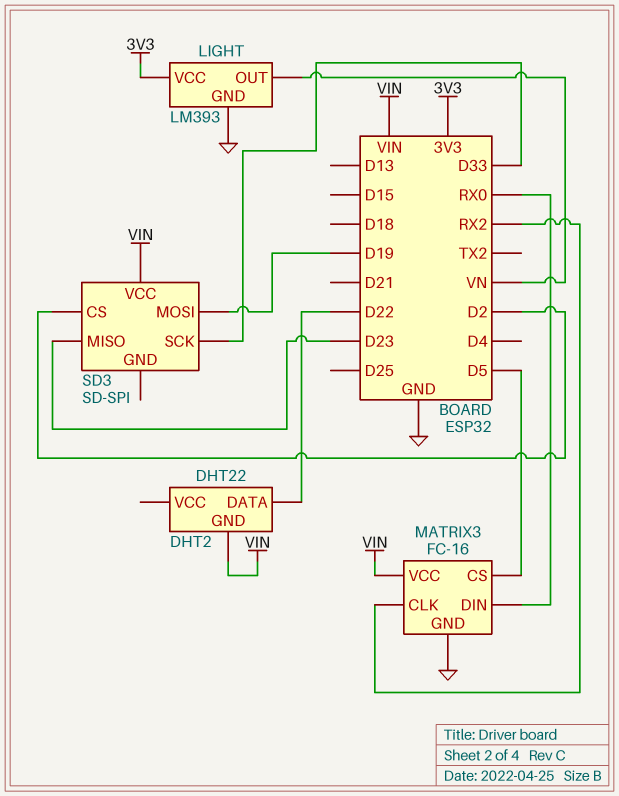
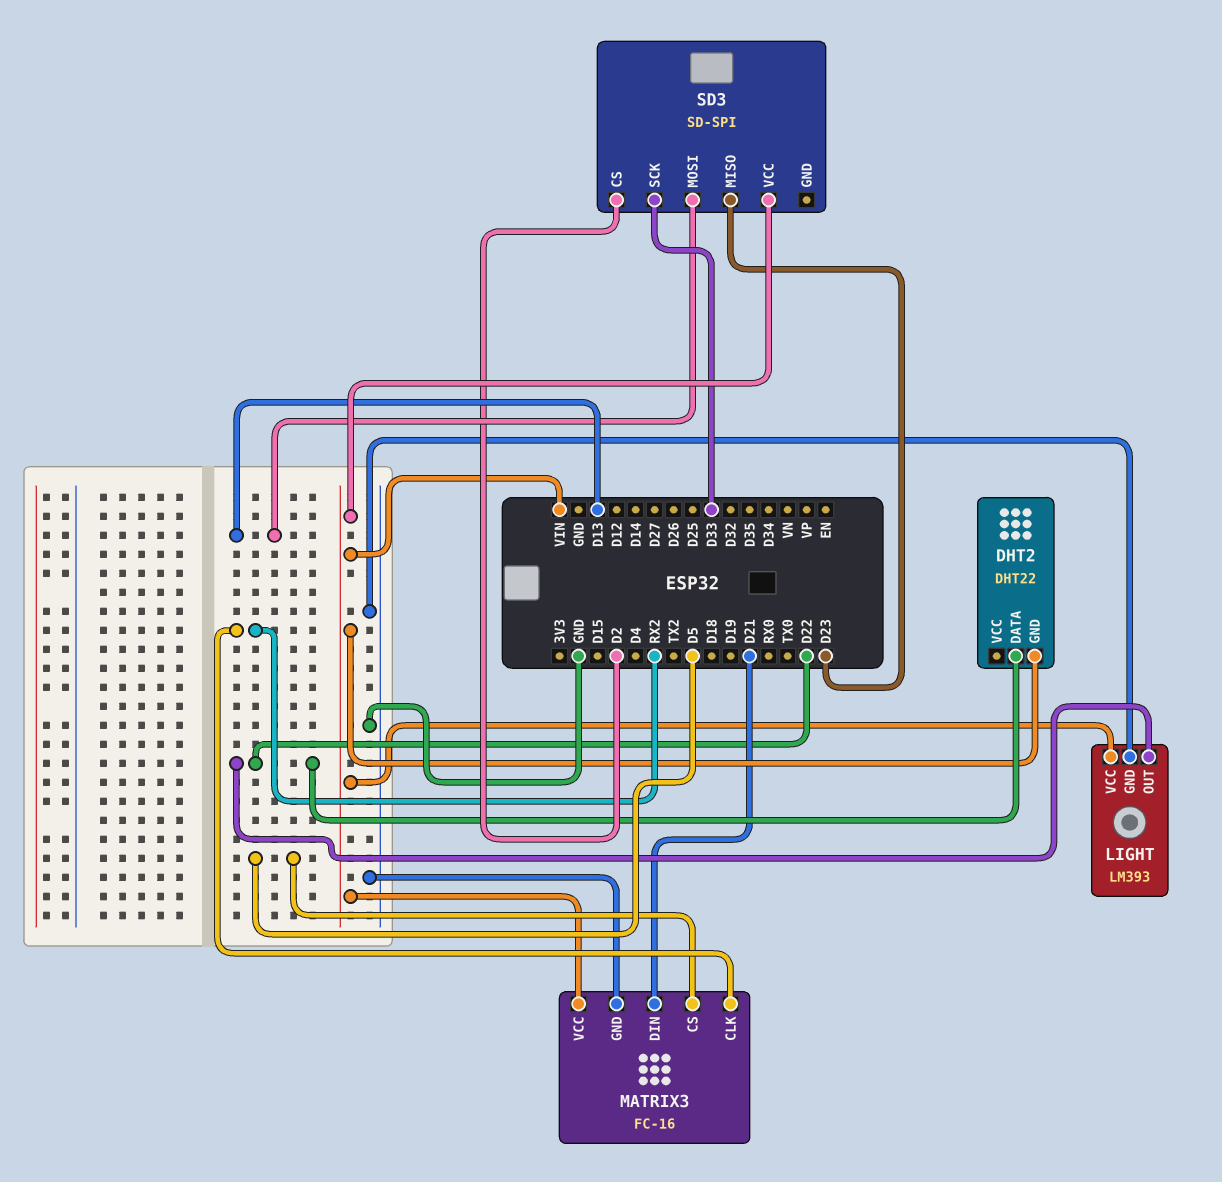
LIGHT pin OUT: VN -> D22
LIGHT pin VCC: 3V3 -> VIN
MATRIX3 pin DIN: RX0 -> D21
SD3 pin MOSI: D19 -> D13

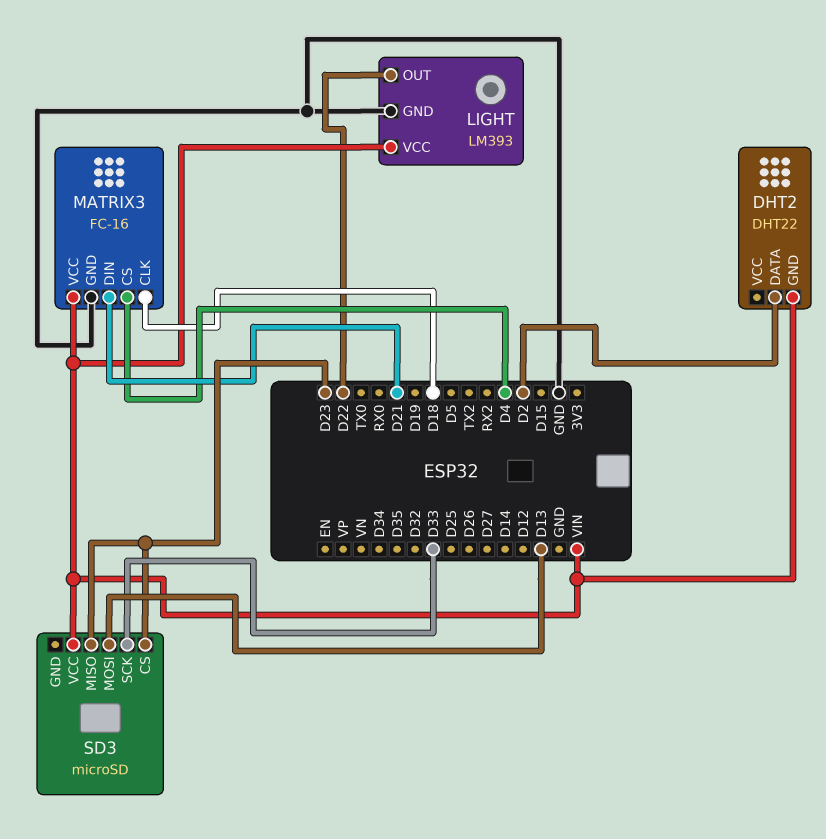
DHT2 pin DATA: D22 -> D2
MATRIX3 pin CLK: RX2 -> D18
MATRIX3 pin CS: D5 -> D4
SD3: SD-SPI -> microSD
SD3 pin CS: D2 -> D23

